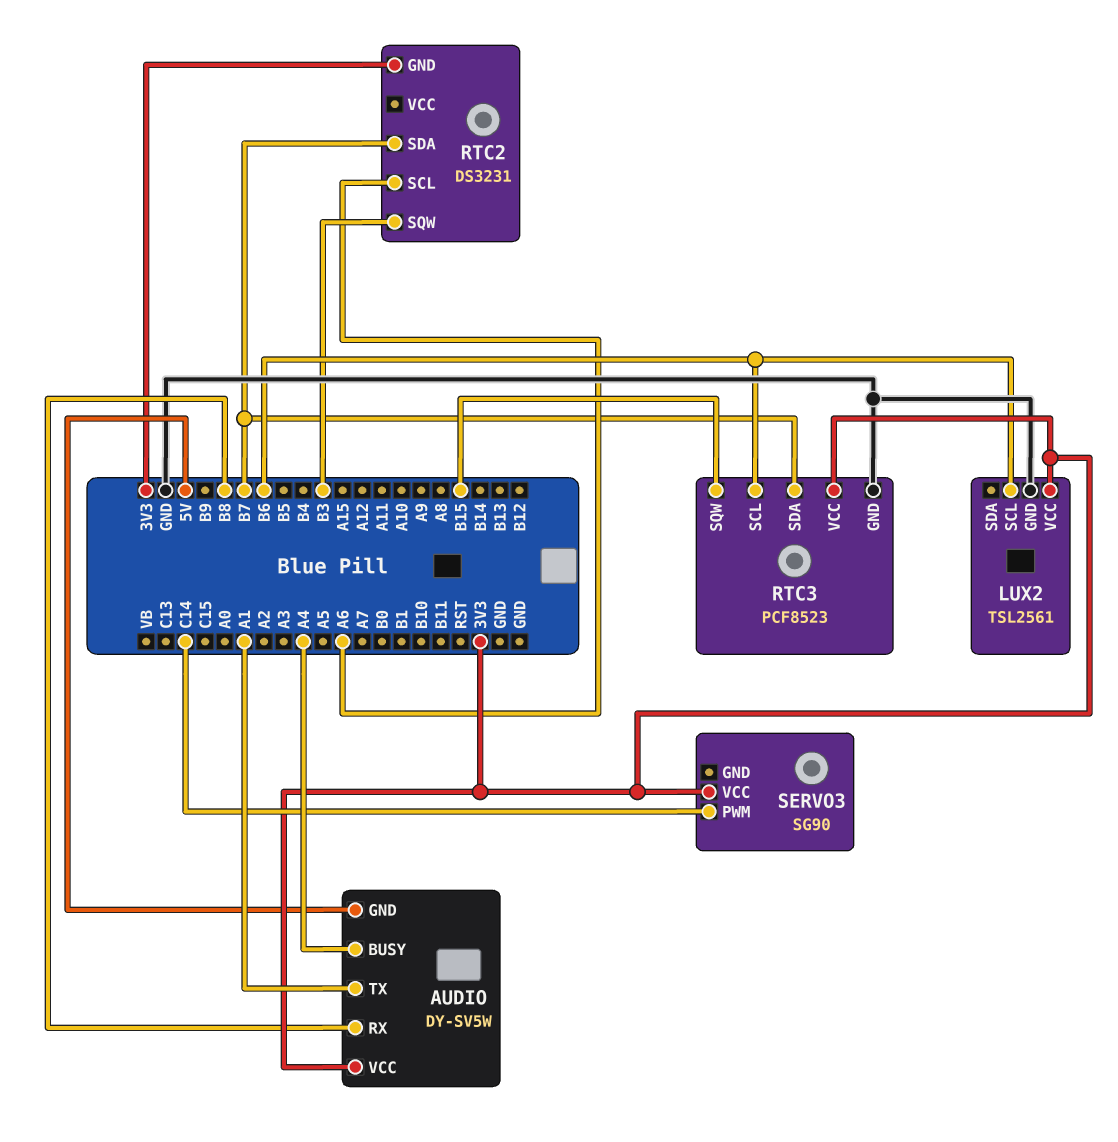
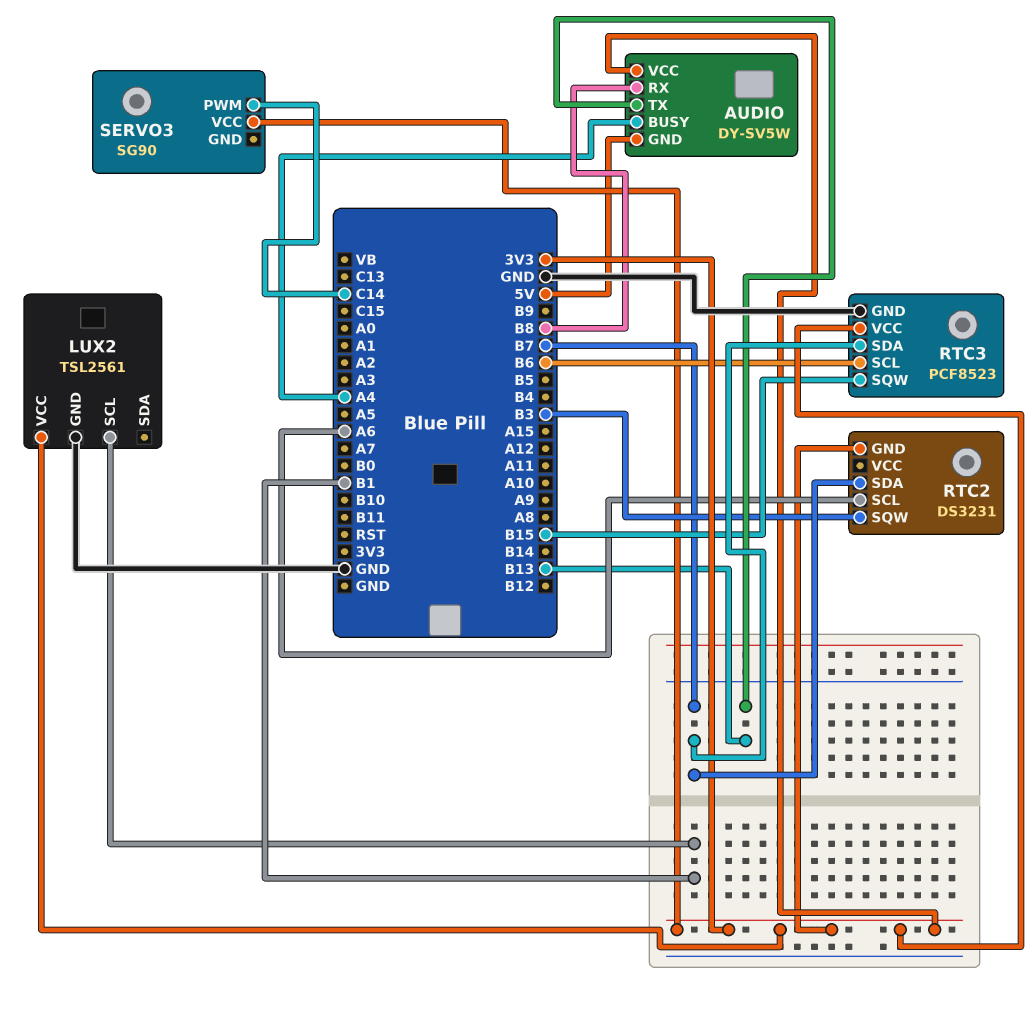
AUDIO pin TX: A1 -> B13
LUX2 pin SCL: B6 -> B1

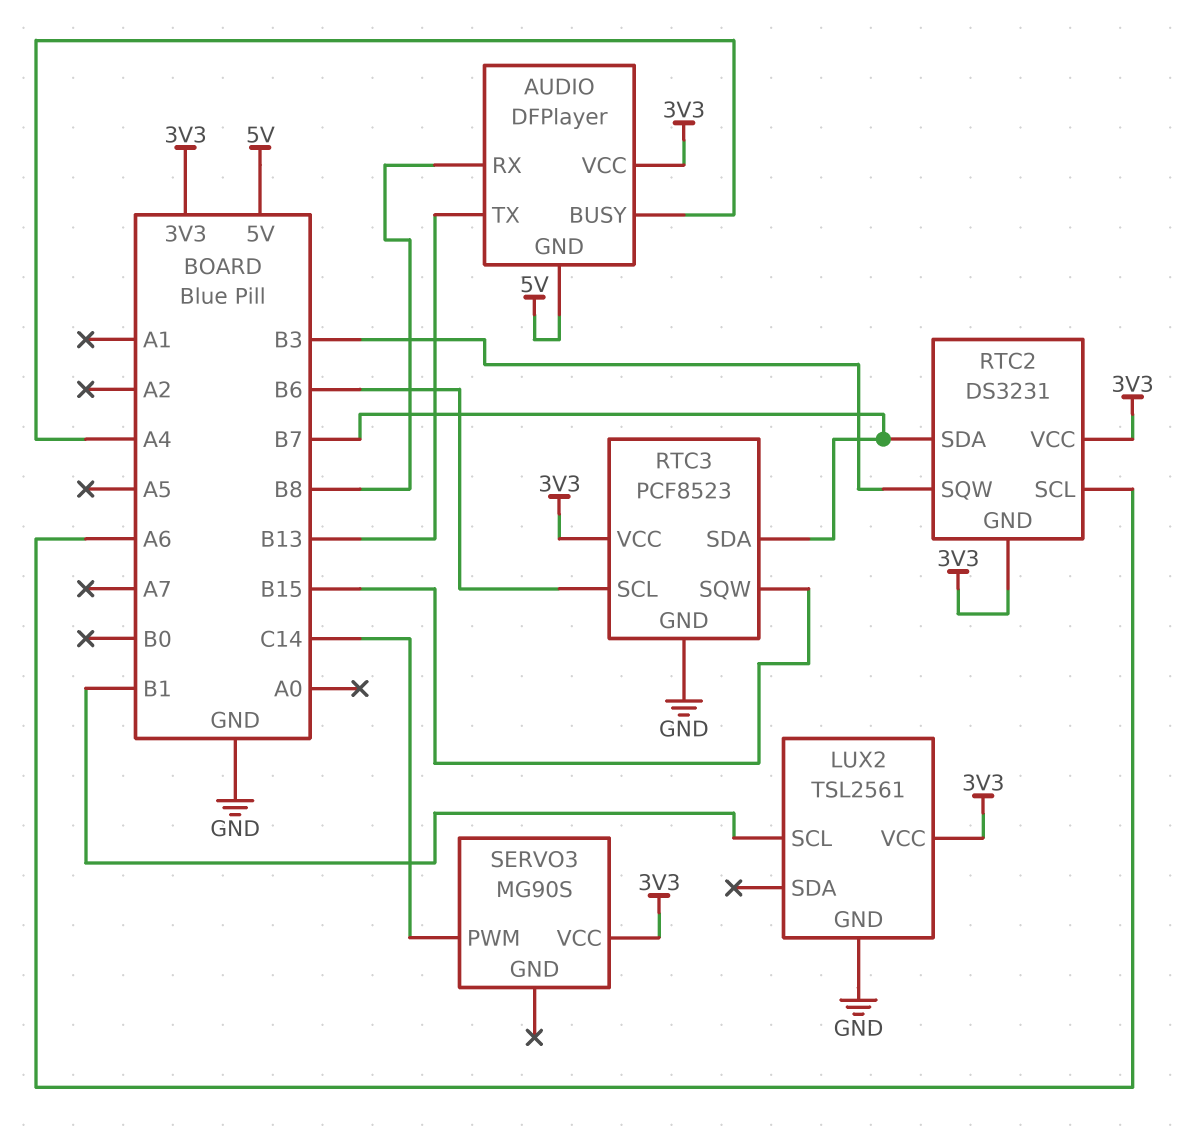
AUDIO: DY-SV5W -> DFPlayer
RTC2 pin VCC: none -> 3V3
SERVO3: SG90 -> MG90S

